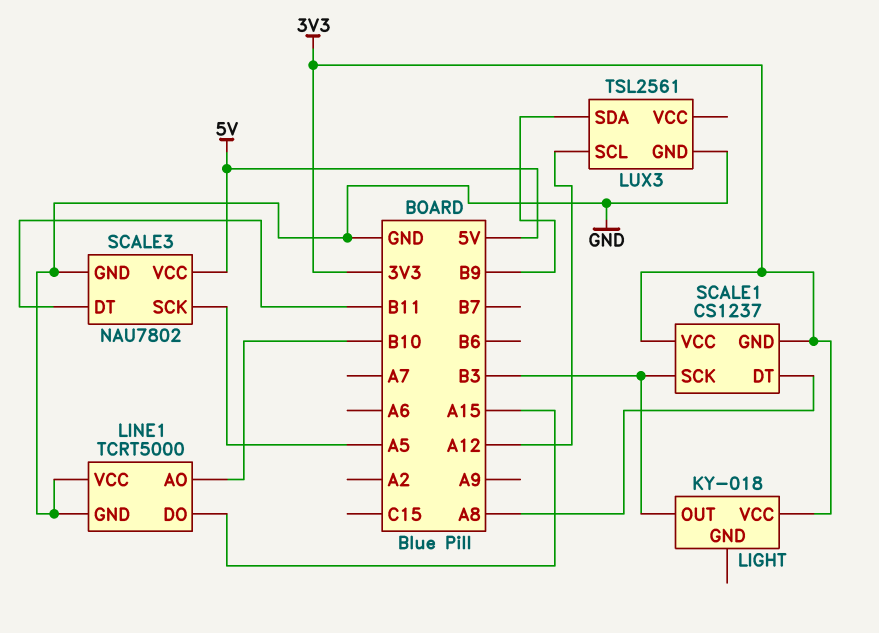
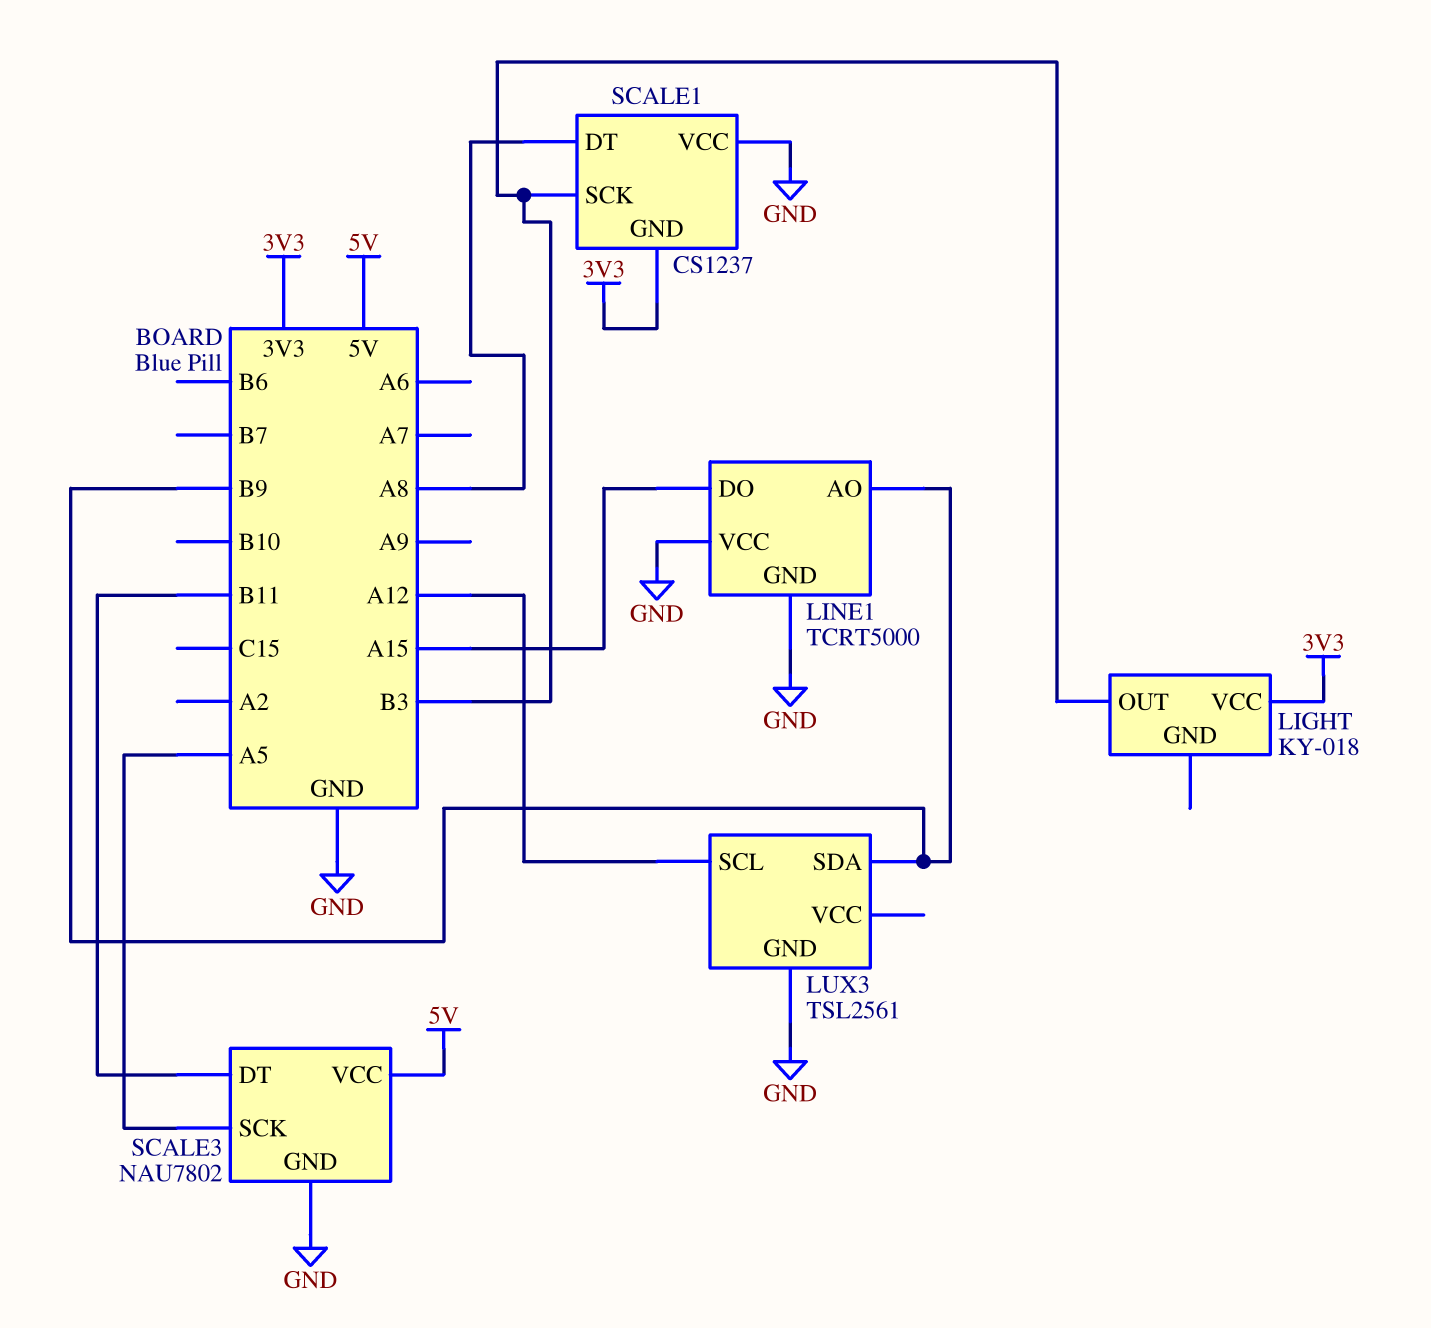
LINE1 pin AO: B10 -> B9
SCALE1 pin VCC: 3V3 -> GND

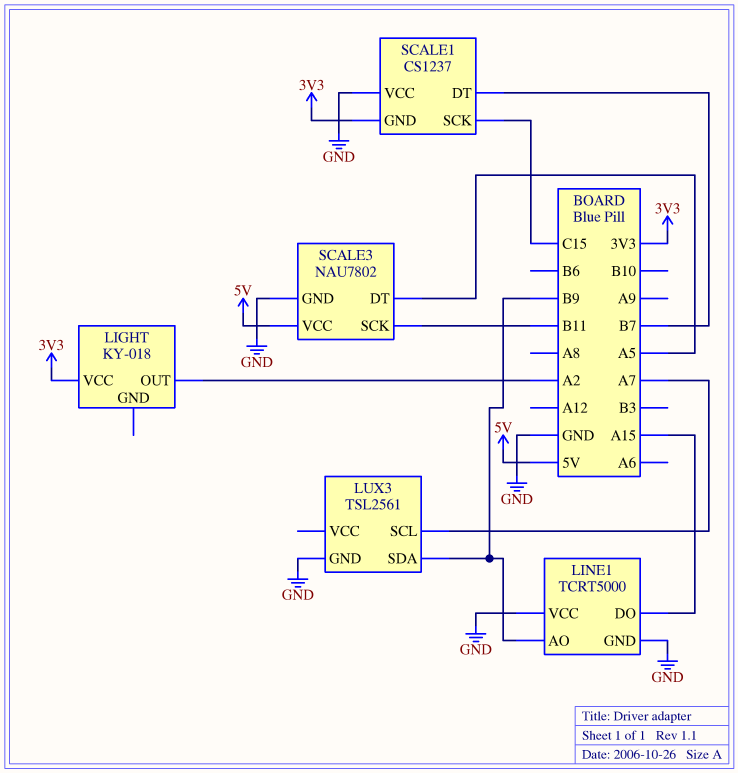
LIGHT pin OUT: B3 -> A2
LUX3 pin SCL: A12 -> A7
SCALE1 pin DT: A8 -> B7
SCALE1 pin SCK: B3 -> C15
SCALE3 pin DT: B11 -> A5
SCALE3 pin SCK: A5 -> B11

